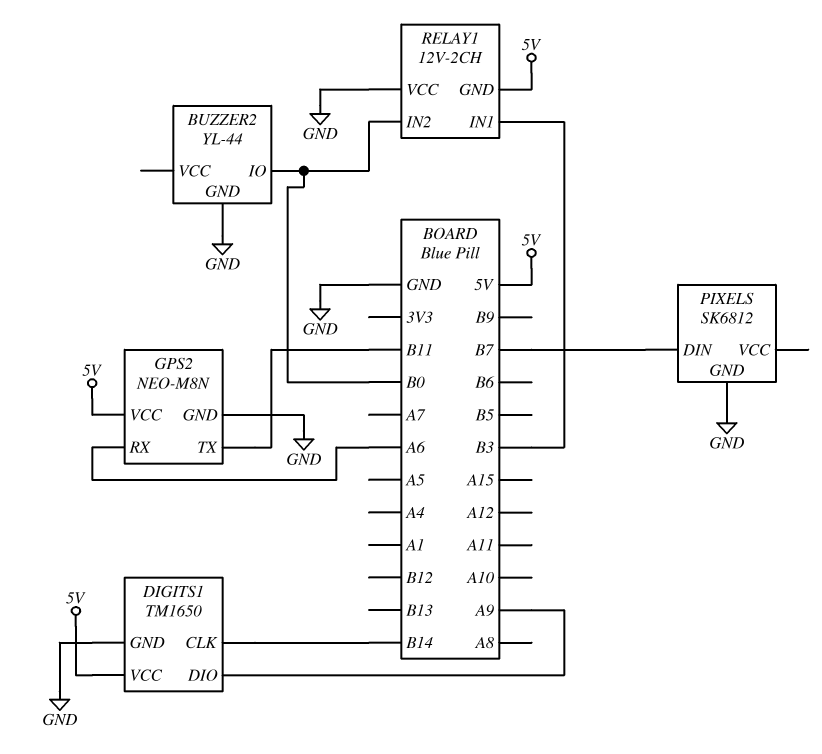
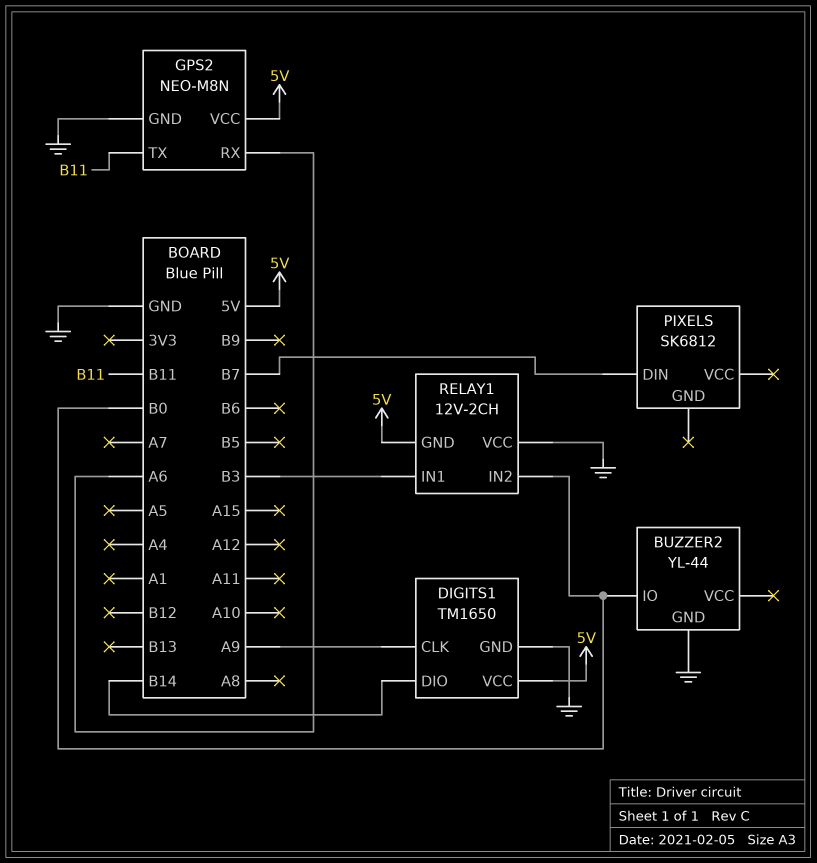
DIGITS1 pin CLK: B14 -> A9
DIGITS1 pin DIO: A9 -> B14
PIXELS pin GND: GND -> none

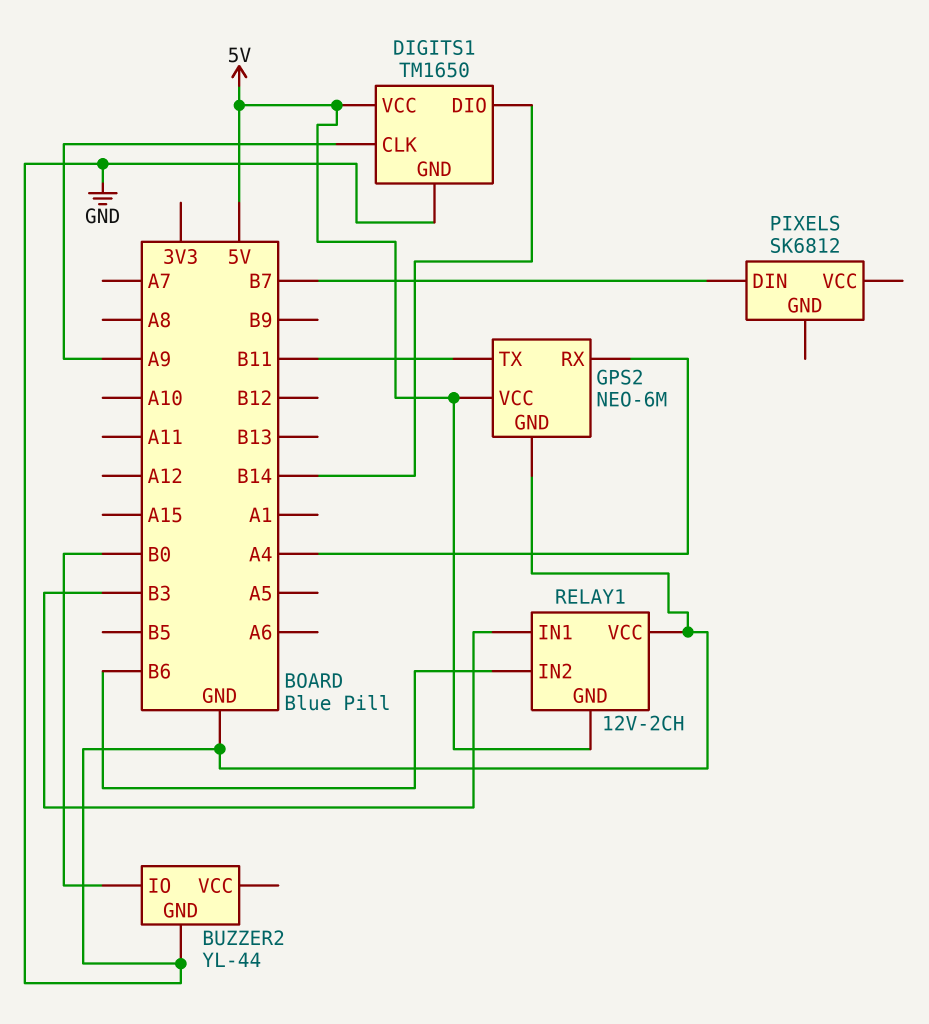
GPS2: NEO-M8N -> NEO-6M
GPS2 pin RX: A6 -> A4
RELAY1 pin IN2: B0 -> B6

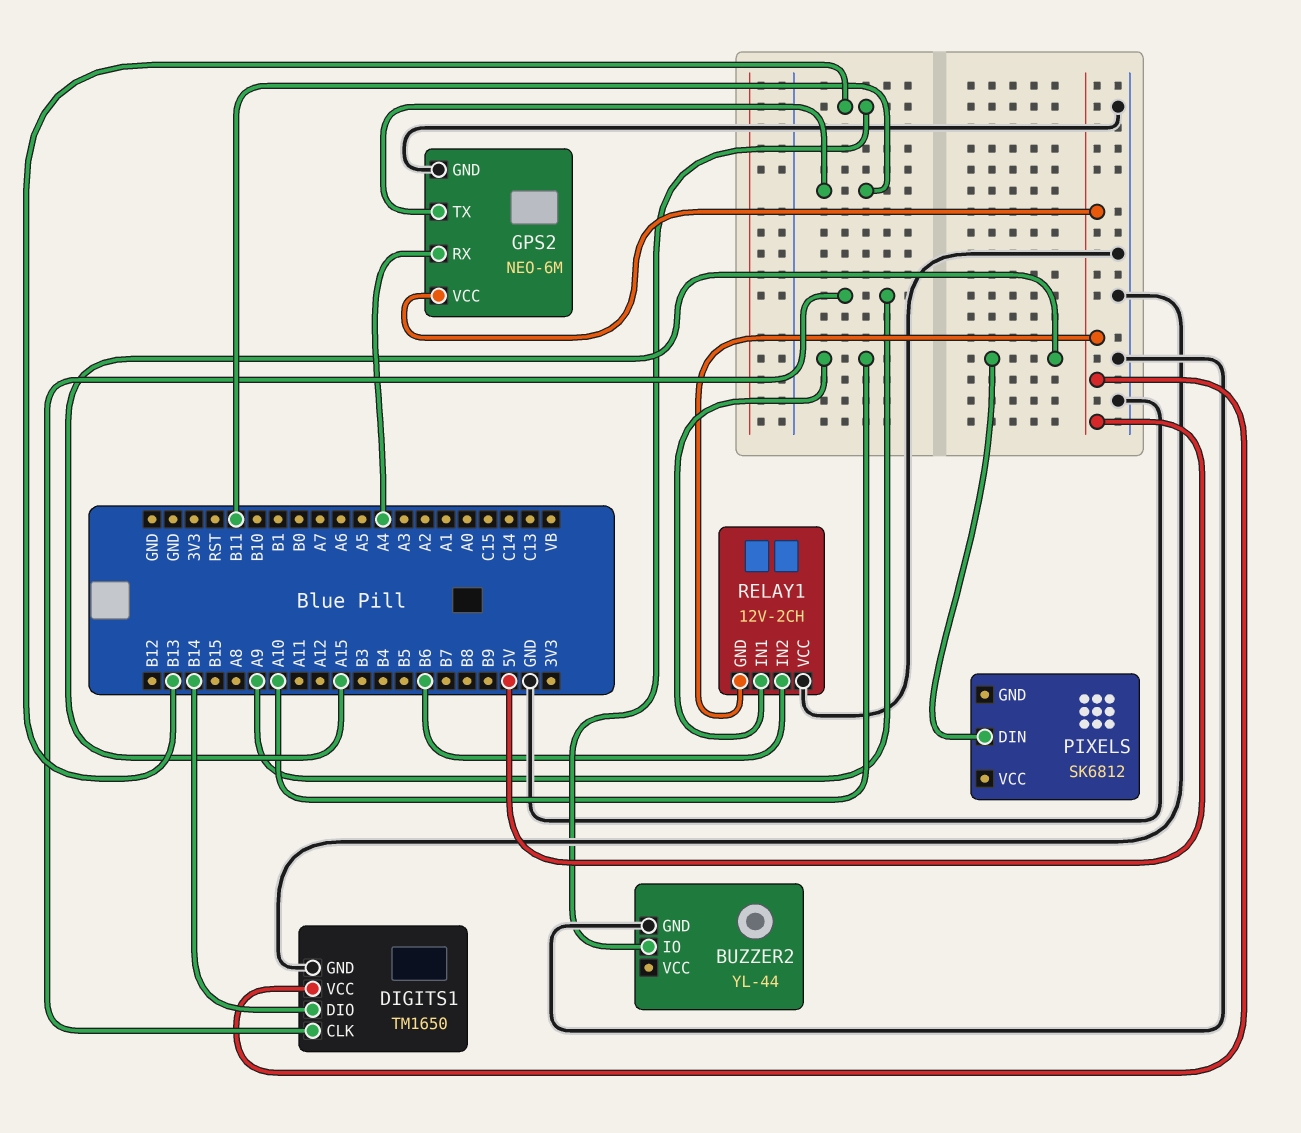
BUZZER2 pin IO: B0 -> B13
PIXELS pin DIN: B7 -> A15
RELAY1 pin IN1: B3 -> A10

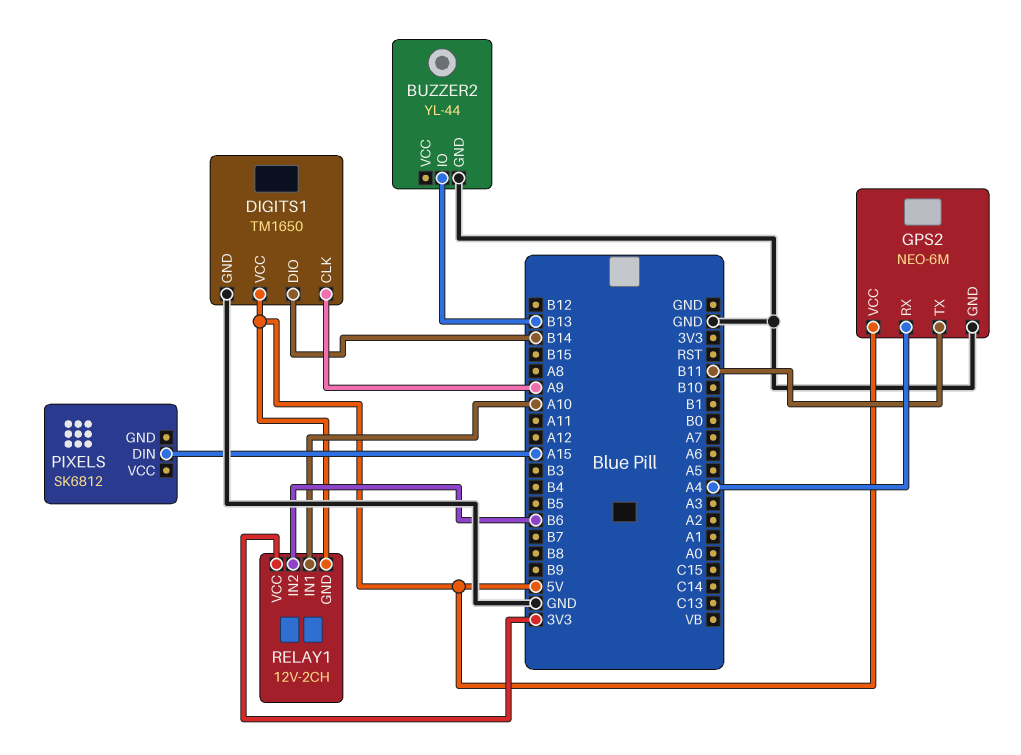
RELAY1 pin VCC: GND -> 3V3

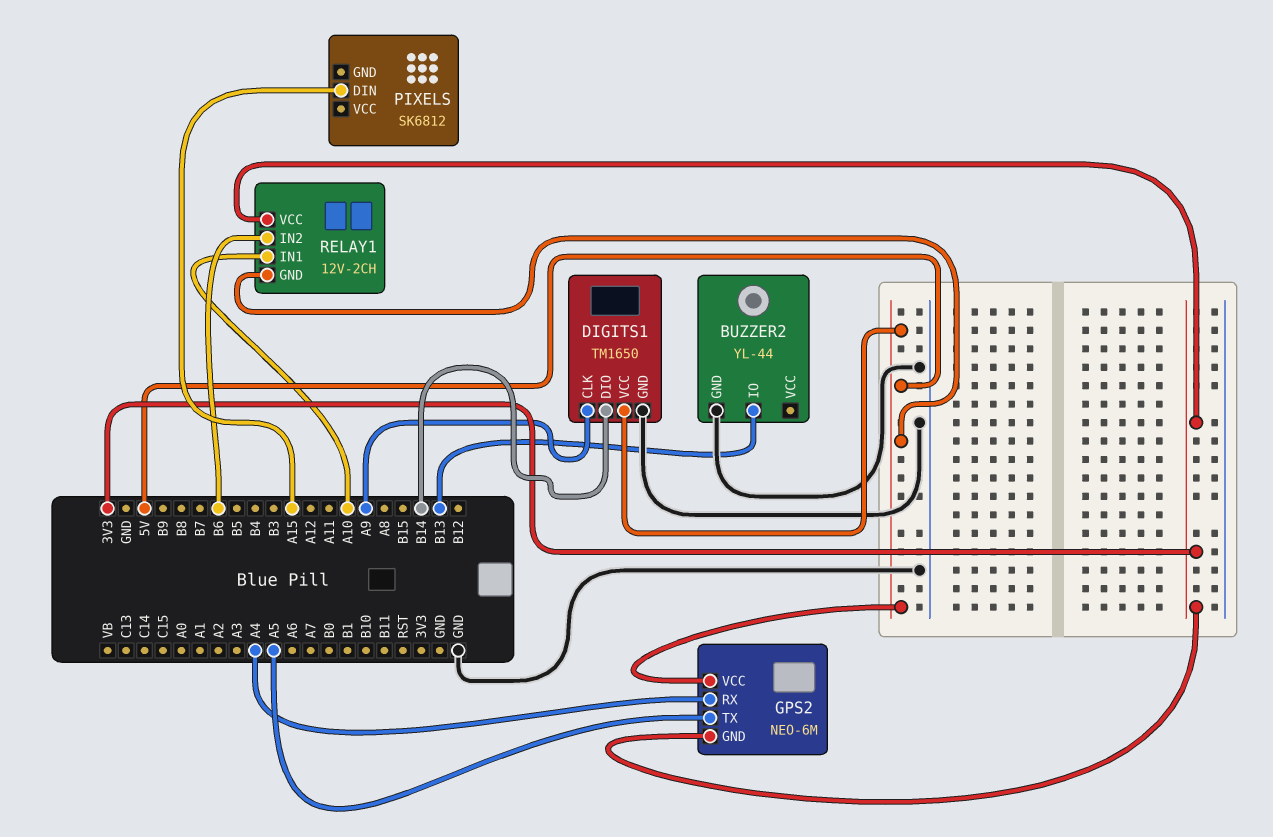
GPS2 pin GND: GND -> 3V3
GPS2 pin TX: B11 -> A5

